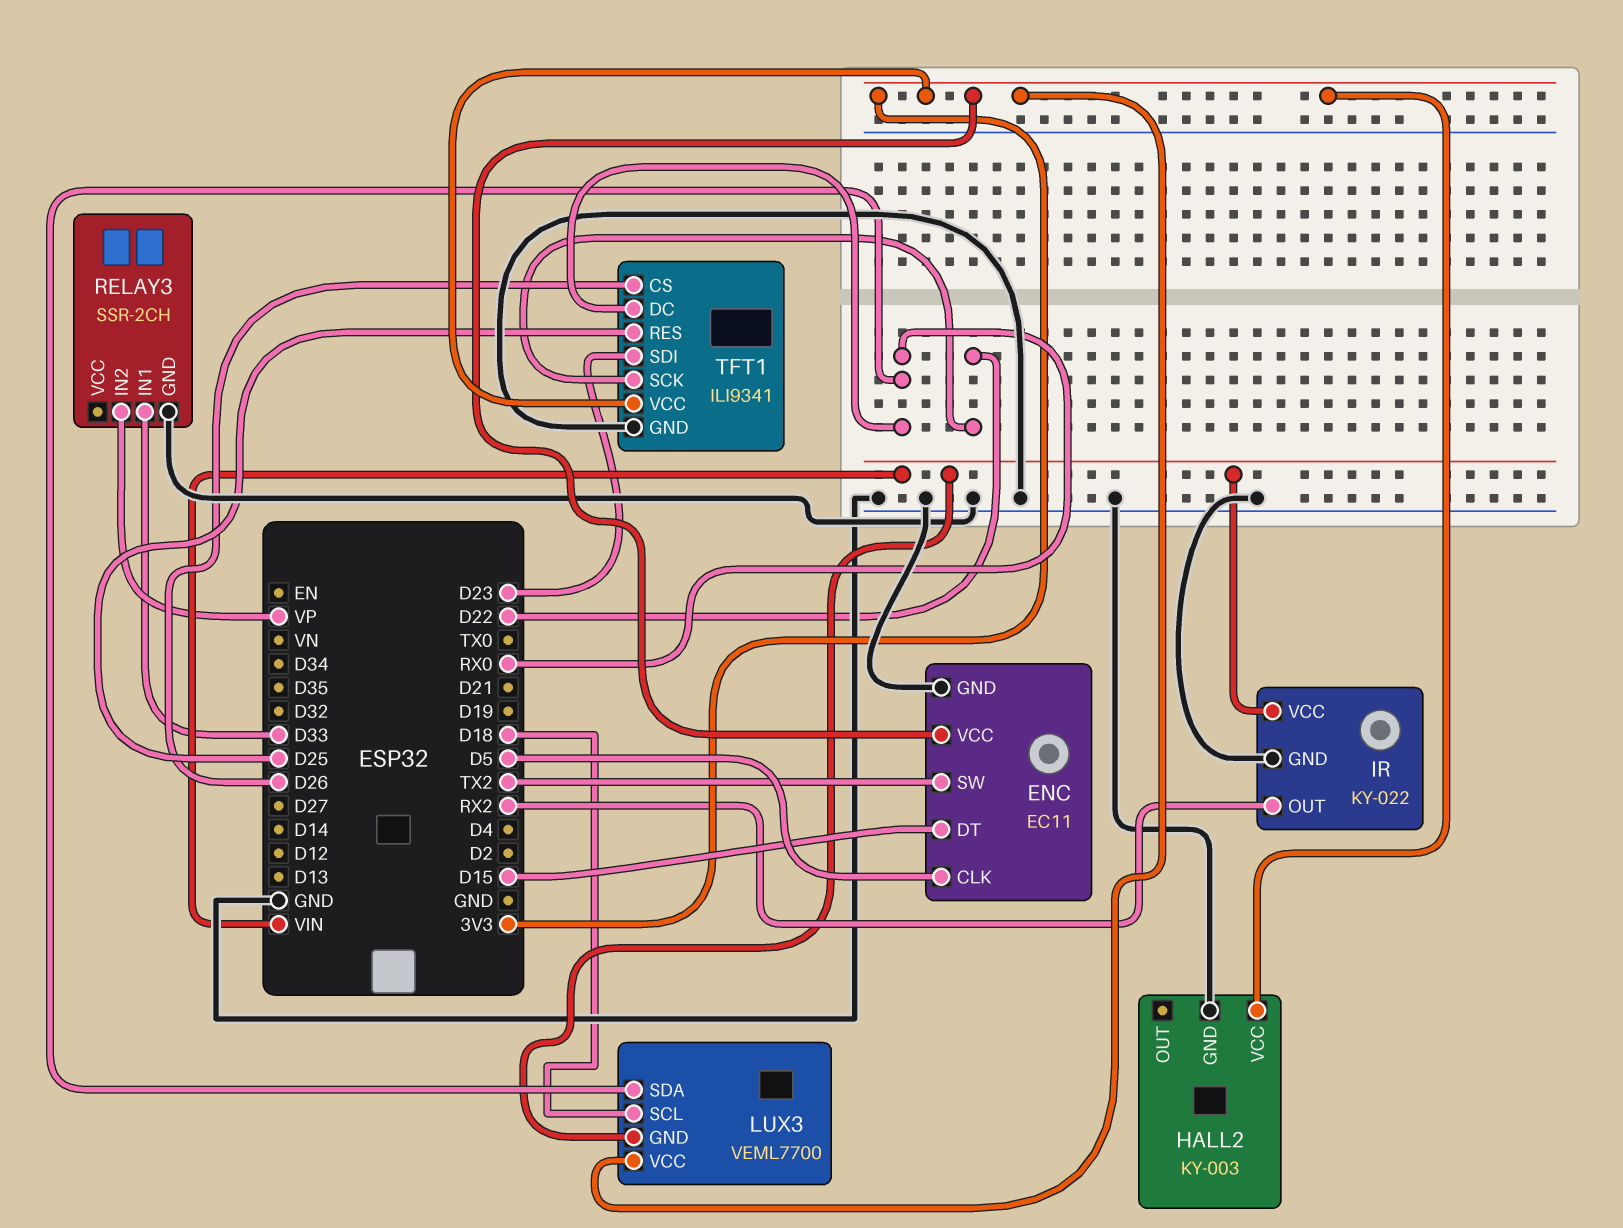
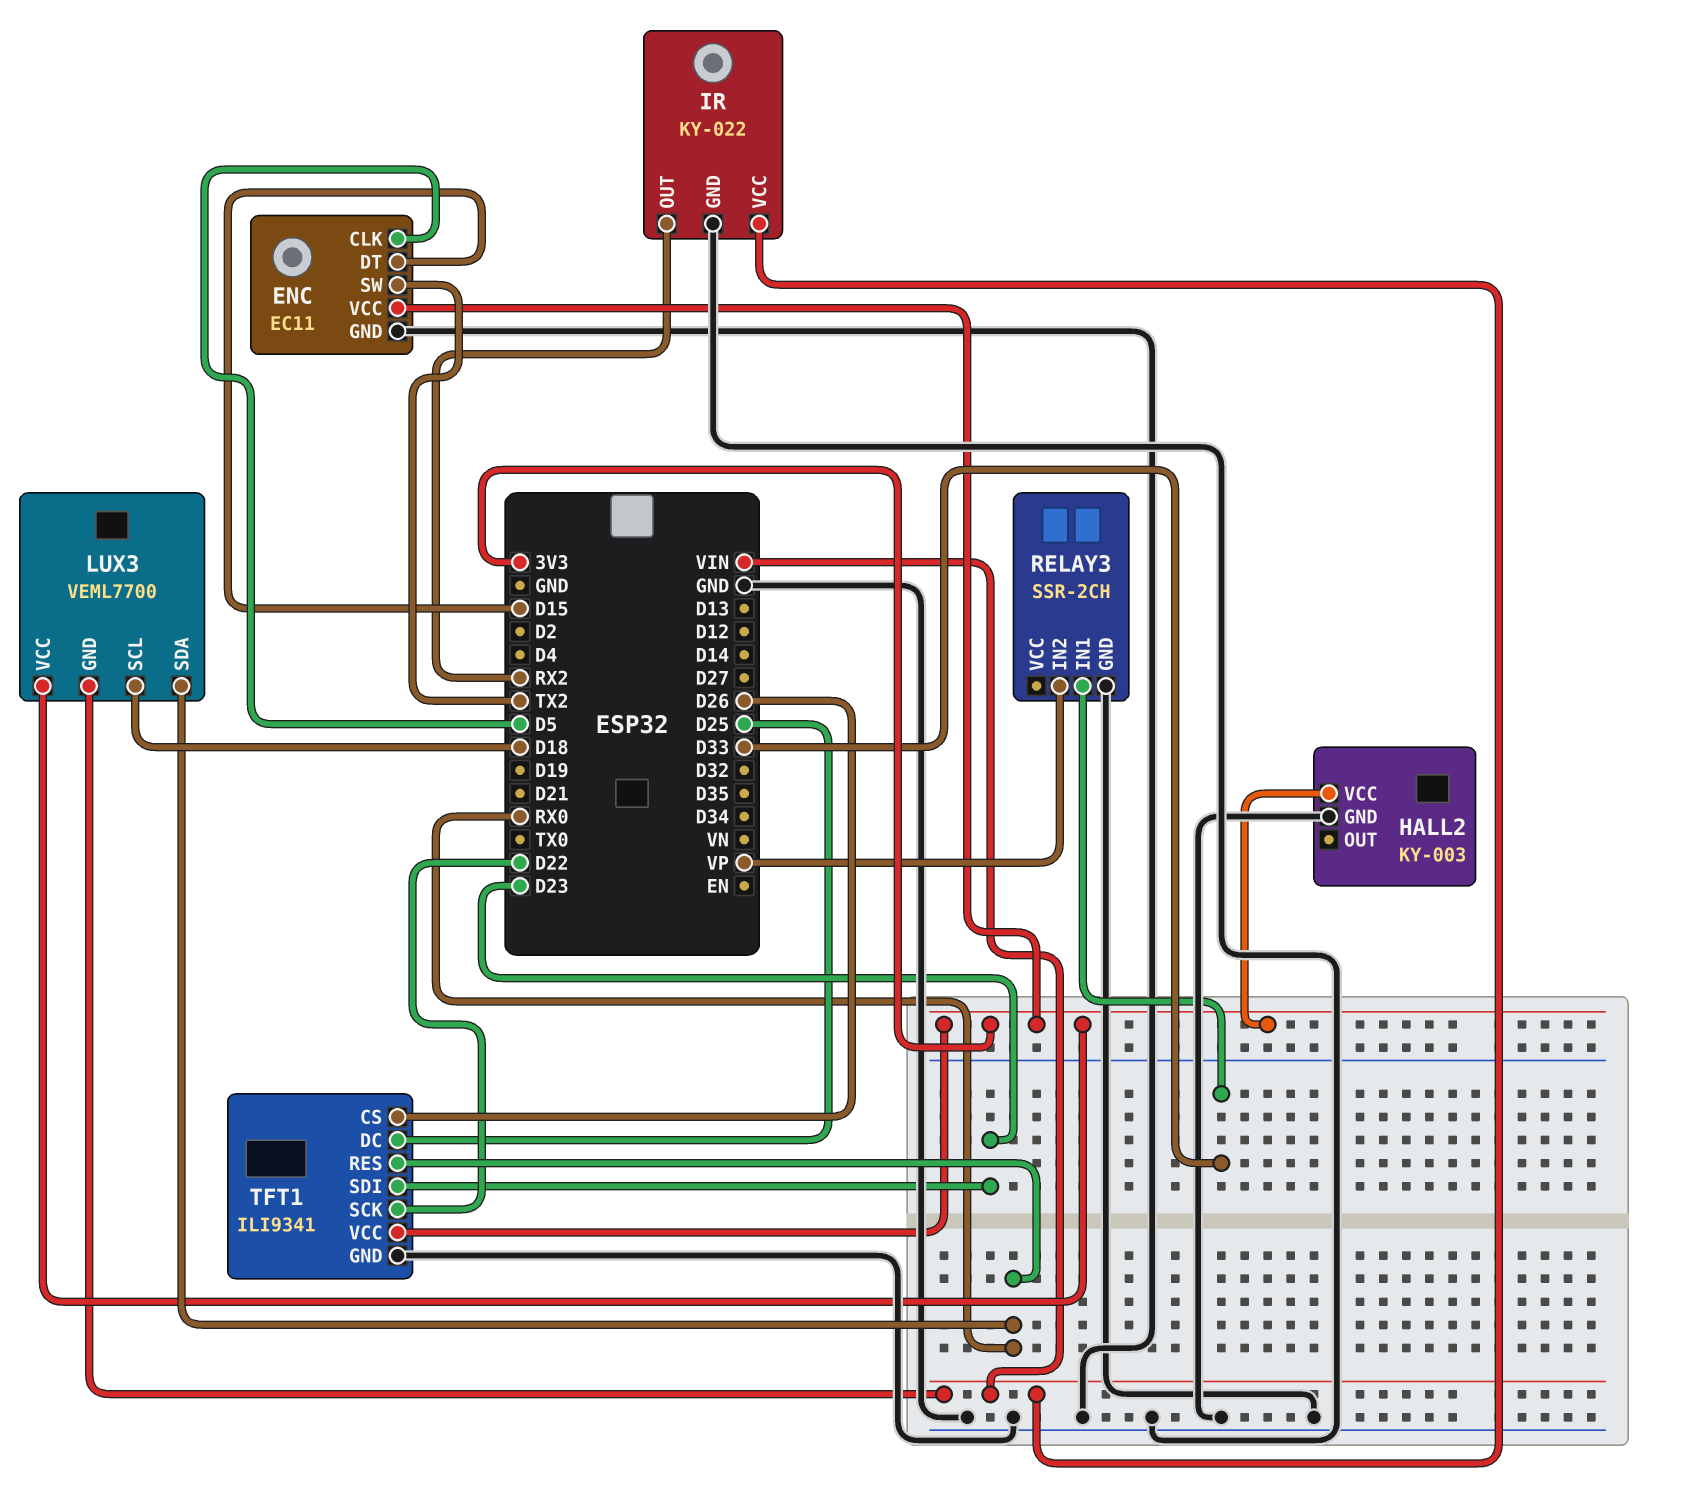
TFT1 pin DC: RX0 -> D25
TFT1 pin RES: D25 -> RX0

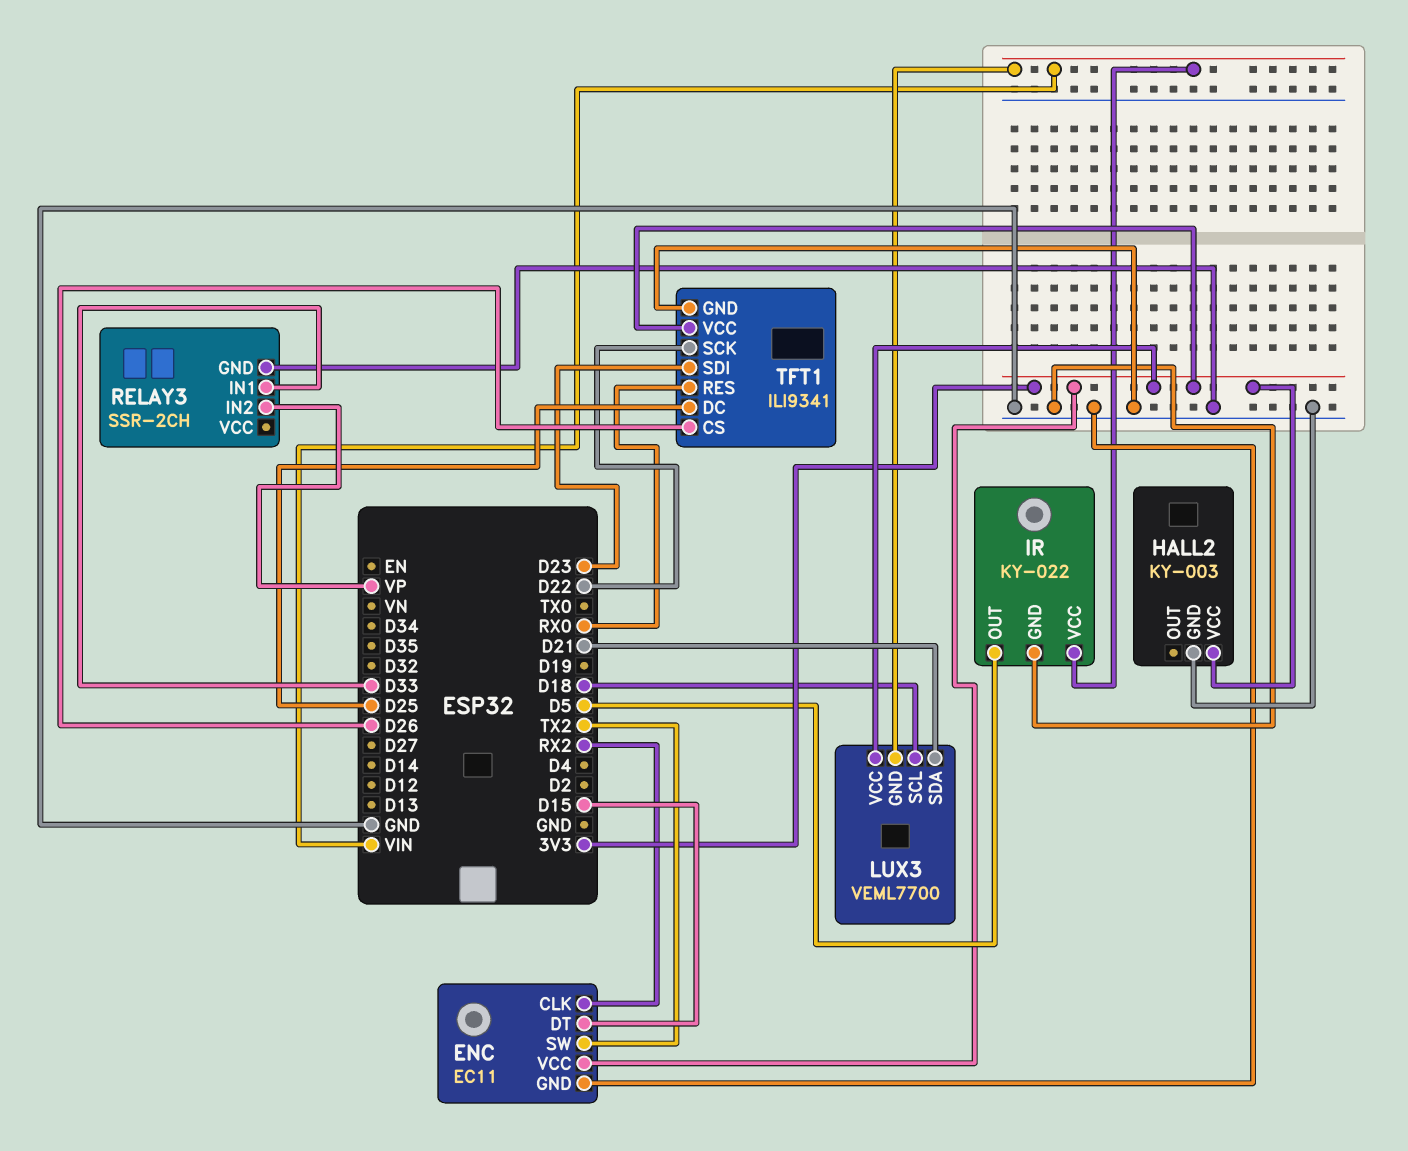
ENC pin CLK: D5 -> RX2
IR pin OUT: RX2 -> D5
LUX3 pin SDA: RX0 -> D21

